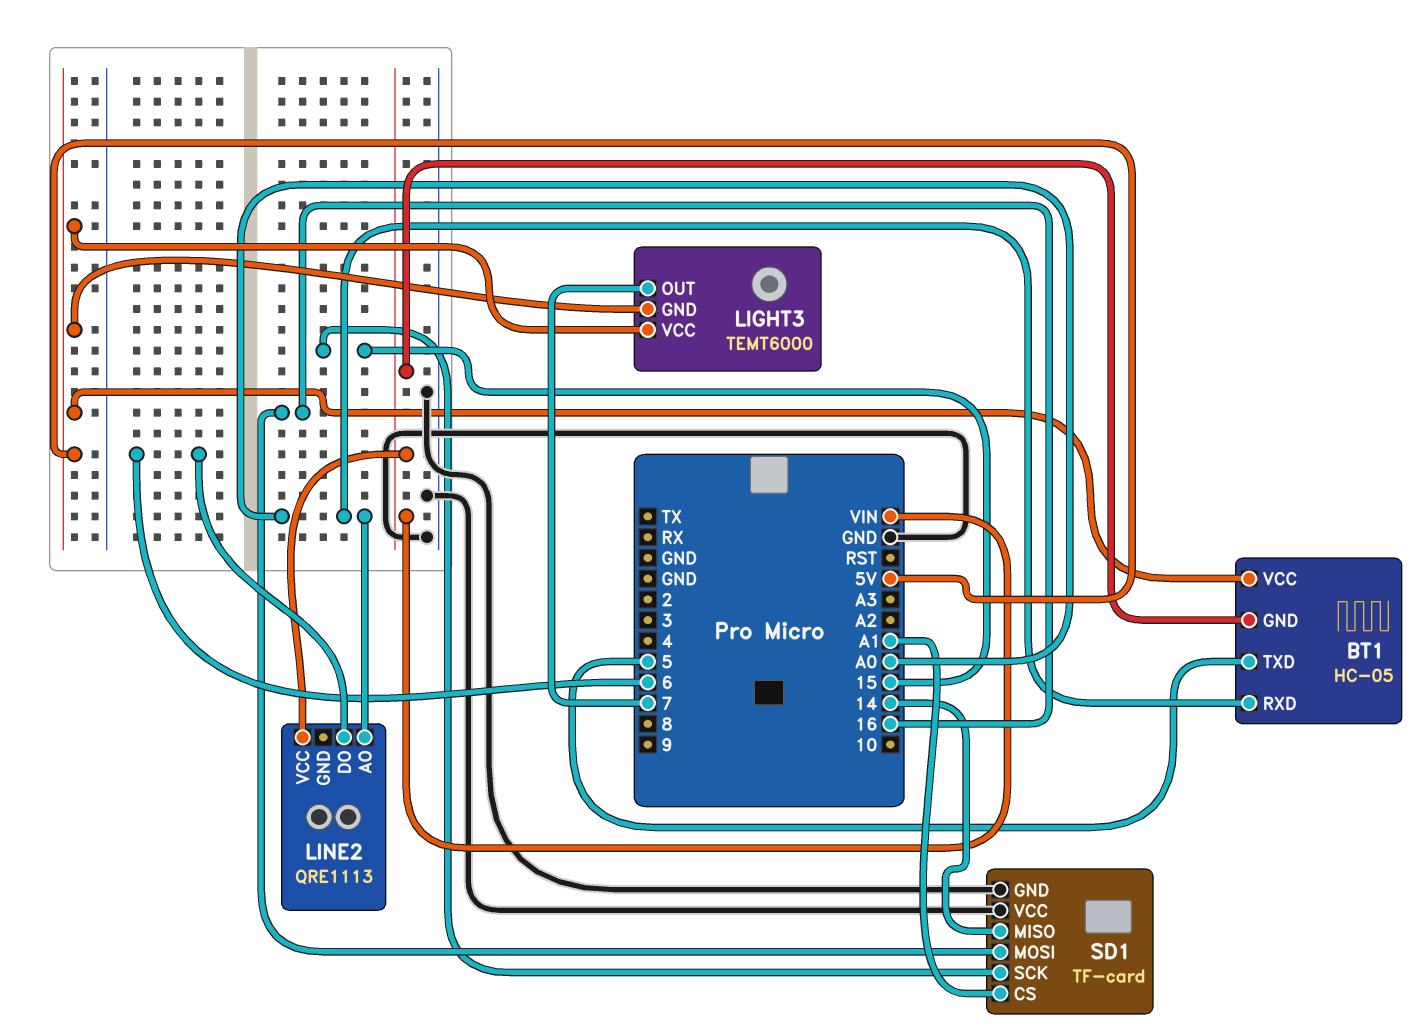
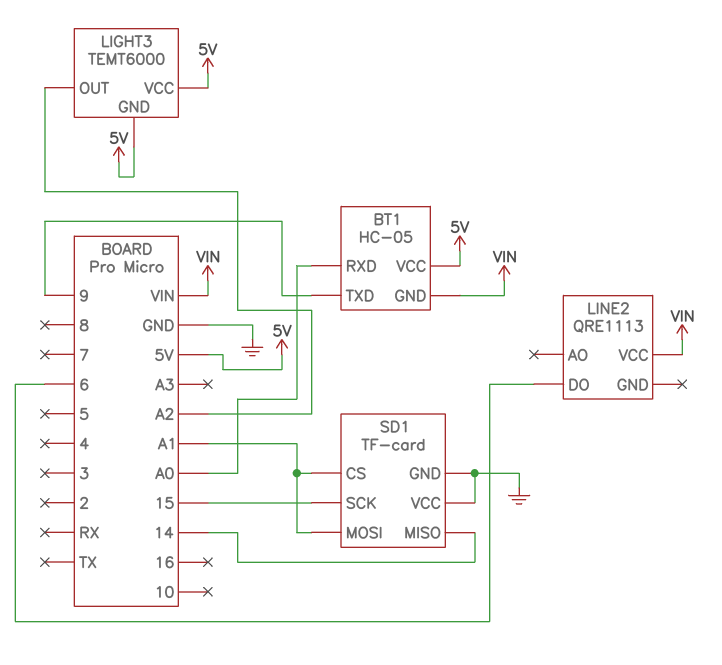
BT1 pin TXD: 5 -> 9
LIGHT3 pin OUT: 7 -> A2
LINE2 pin AO: A0 -> none
SD1 pin MOSI: 16 -> A1

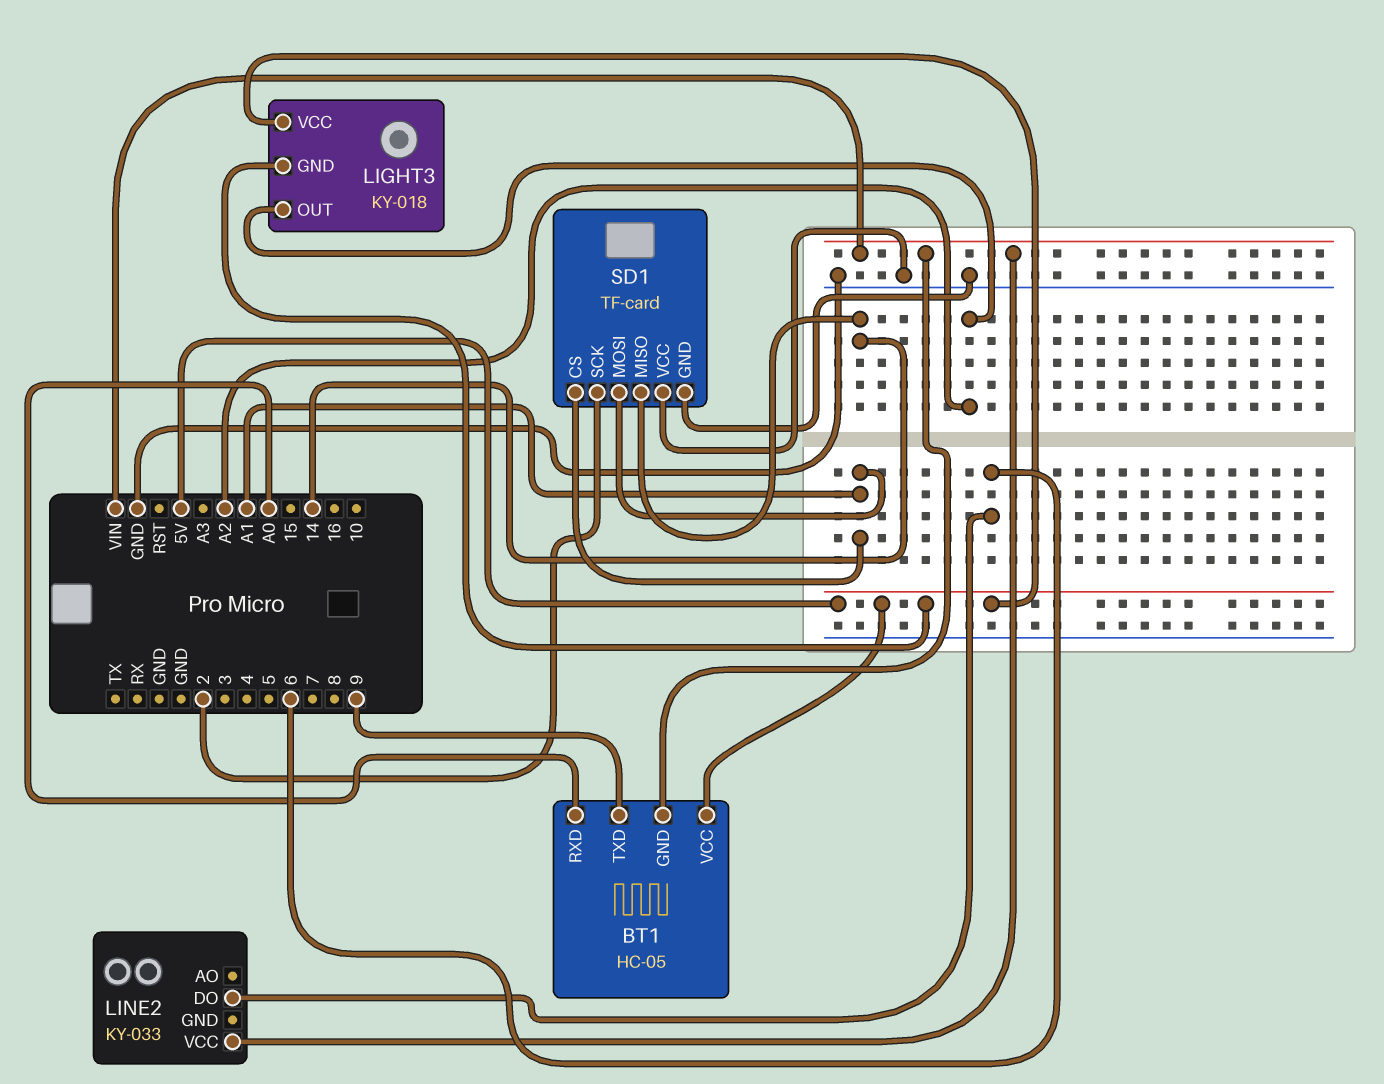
LIGHT3: TEMT6000 -> KY-018
LINE2: QRE1113 -> KY-033
SD1 pin SCK: 15 -> 2

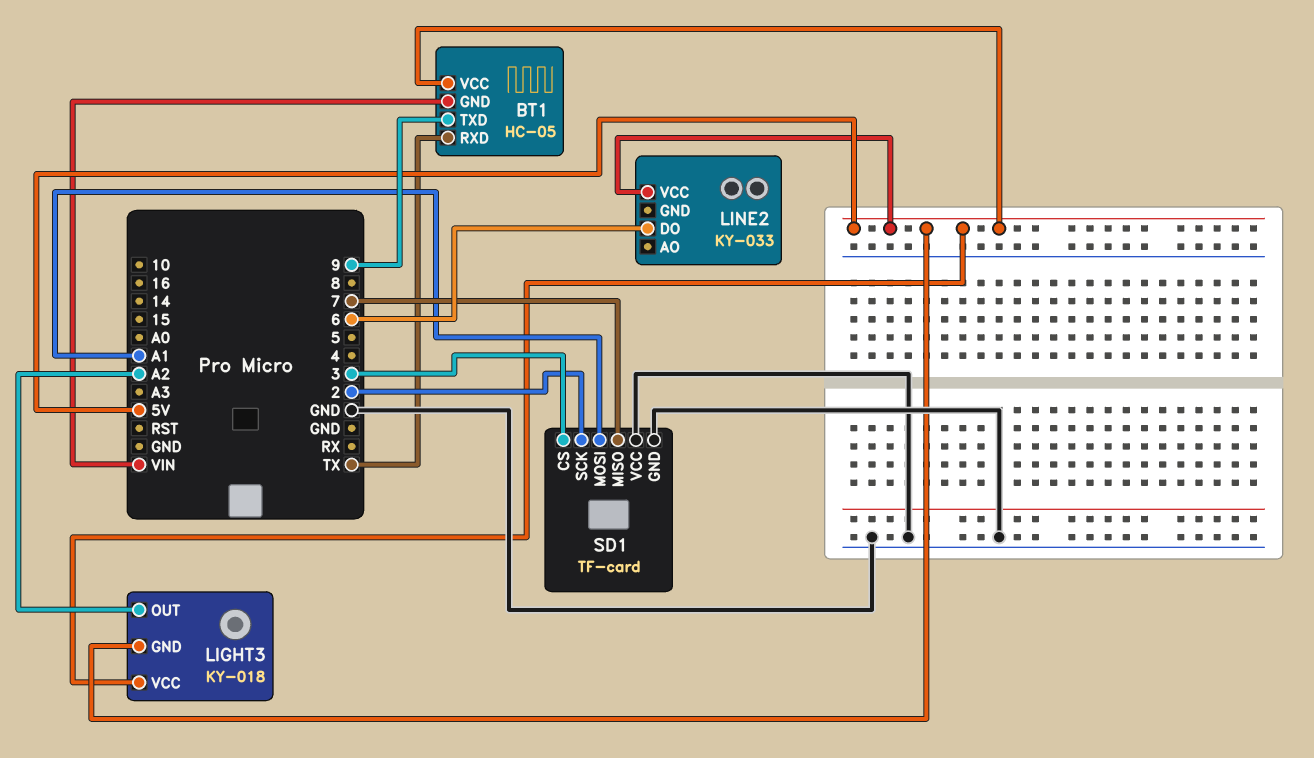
BT1 pin RXD: A0 -> TX
LINE2 pin VCC: VIN -> 5V
SD1 pin CS: A1 -> 3
SD1 pin MISO: 14 -> 7

